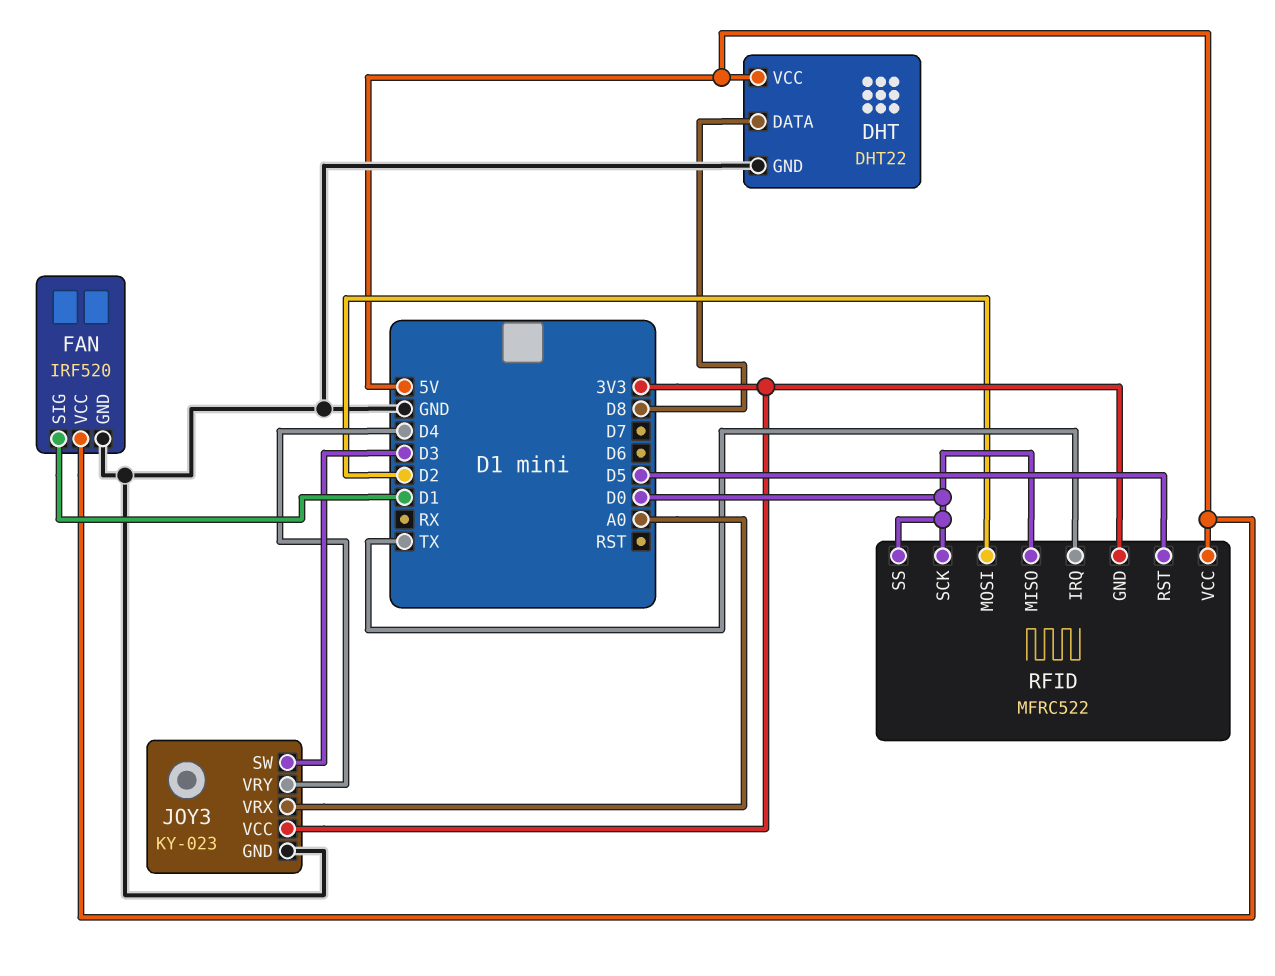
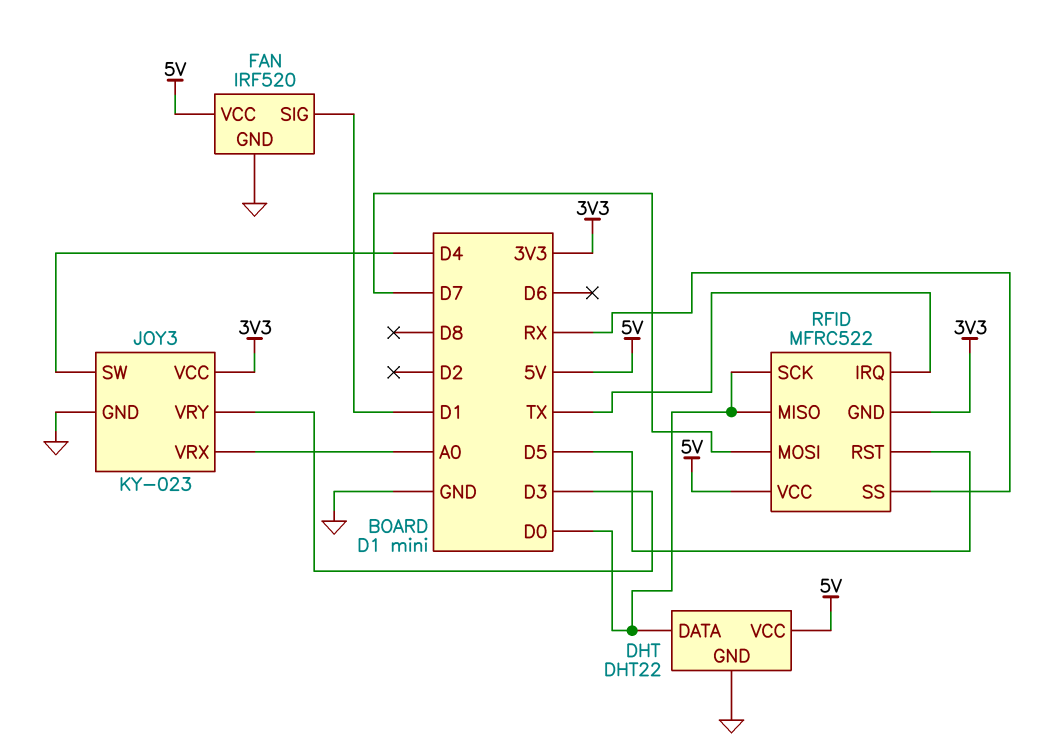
DHT pin DATA: D8 -> D0
JOY3 pin SW: D3 -> D4
JOY3 pin VRY: D4 -> D3
RFID pin MOSI: D2 -> D7
RFID pin SS: D0 -> RX

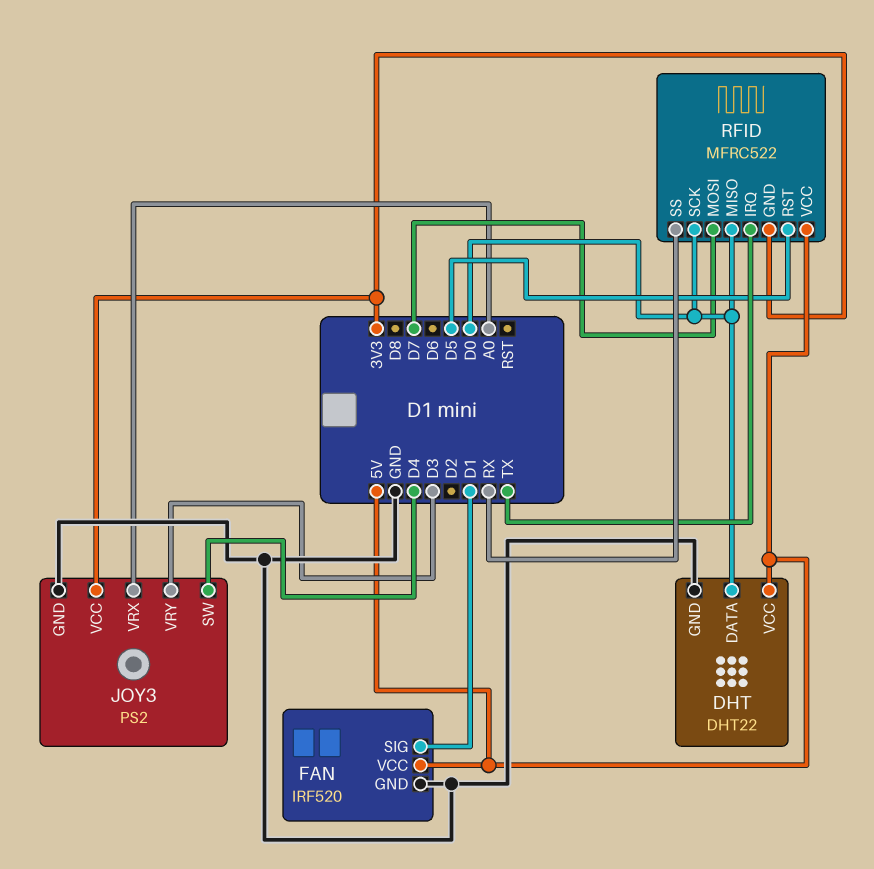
JOY3: KY-023 -> PS2

